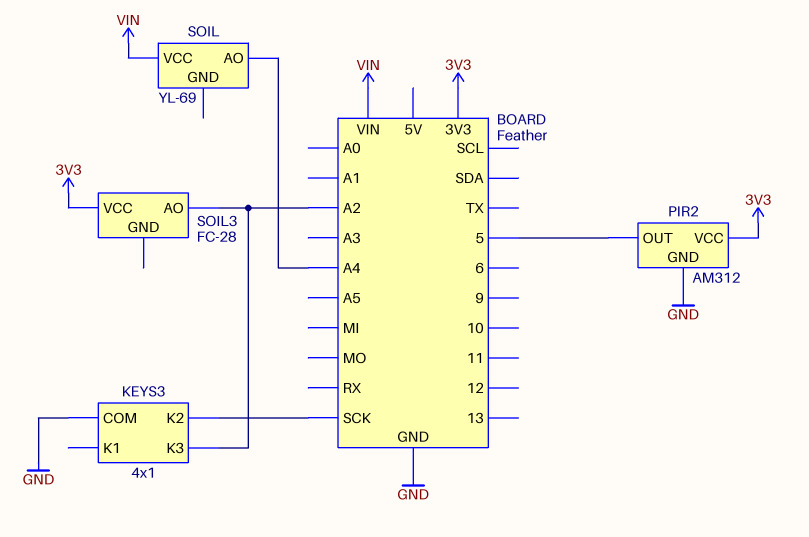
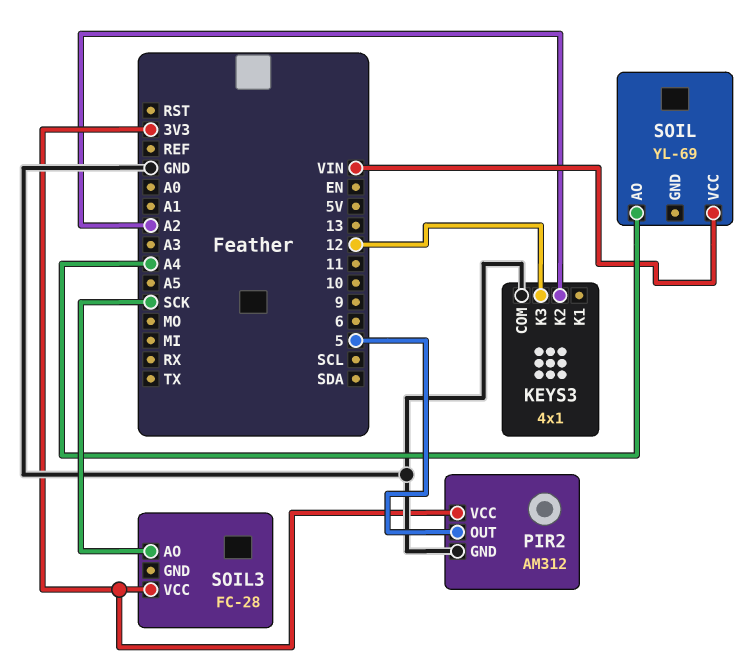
KEYS3 pin K2: SCK -> A2
KEYS3 pin K3: A2 -> 12
SOIL3 pin AO: A2 -> SCK

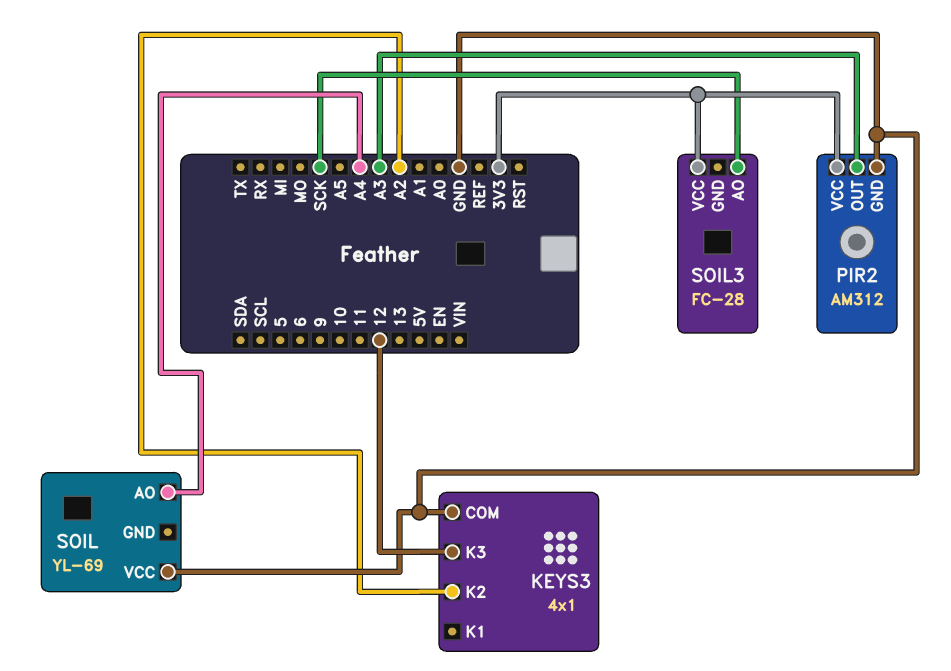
PIR2 pin OUT: 5 -> A3
SOIL pin VCC: VIN -> GND

